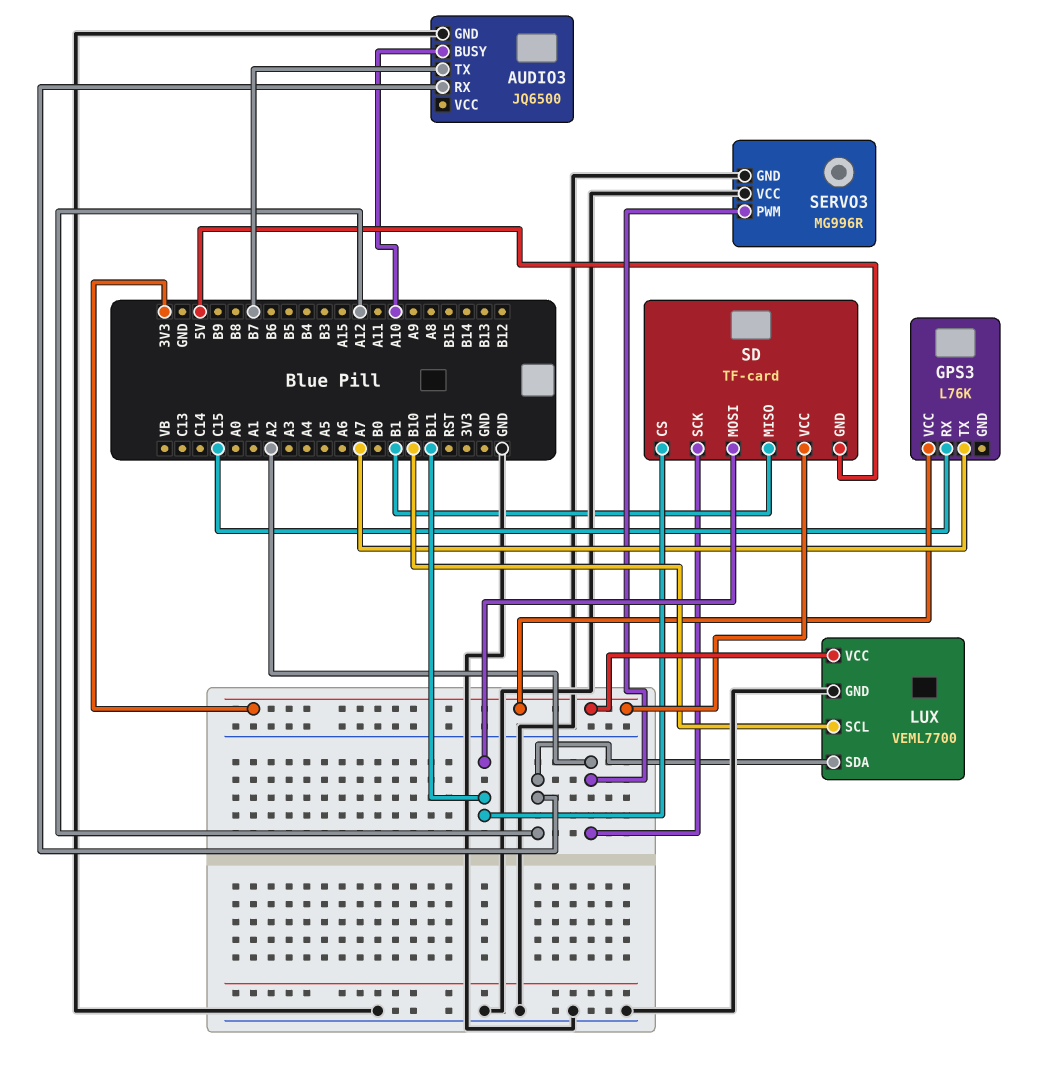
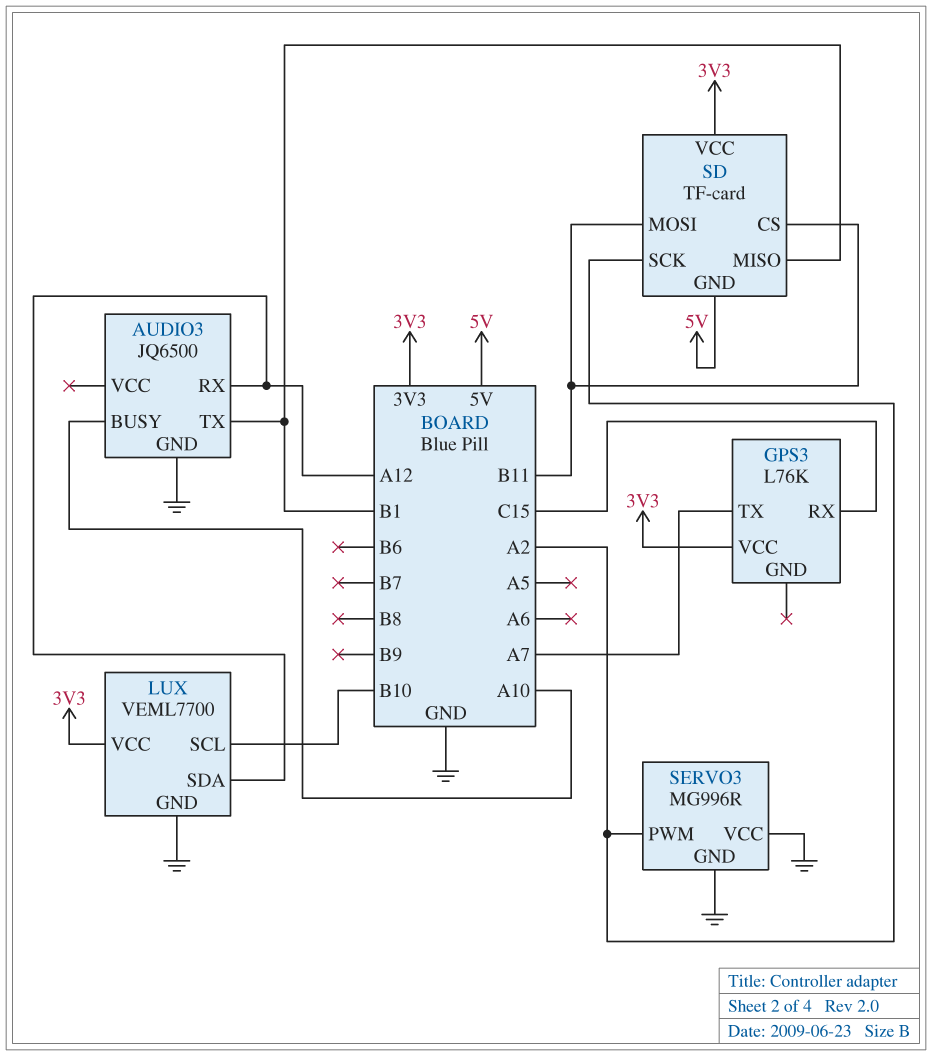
AUDIO3 pin TX: B7 -> B1

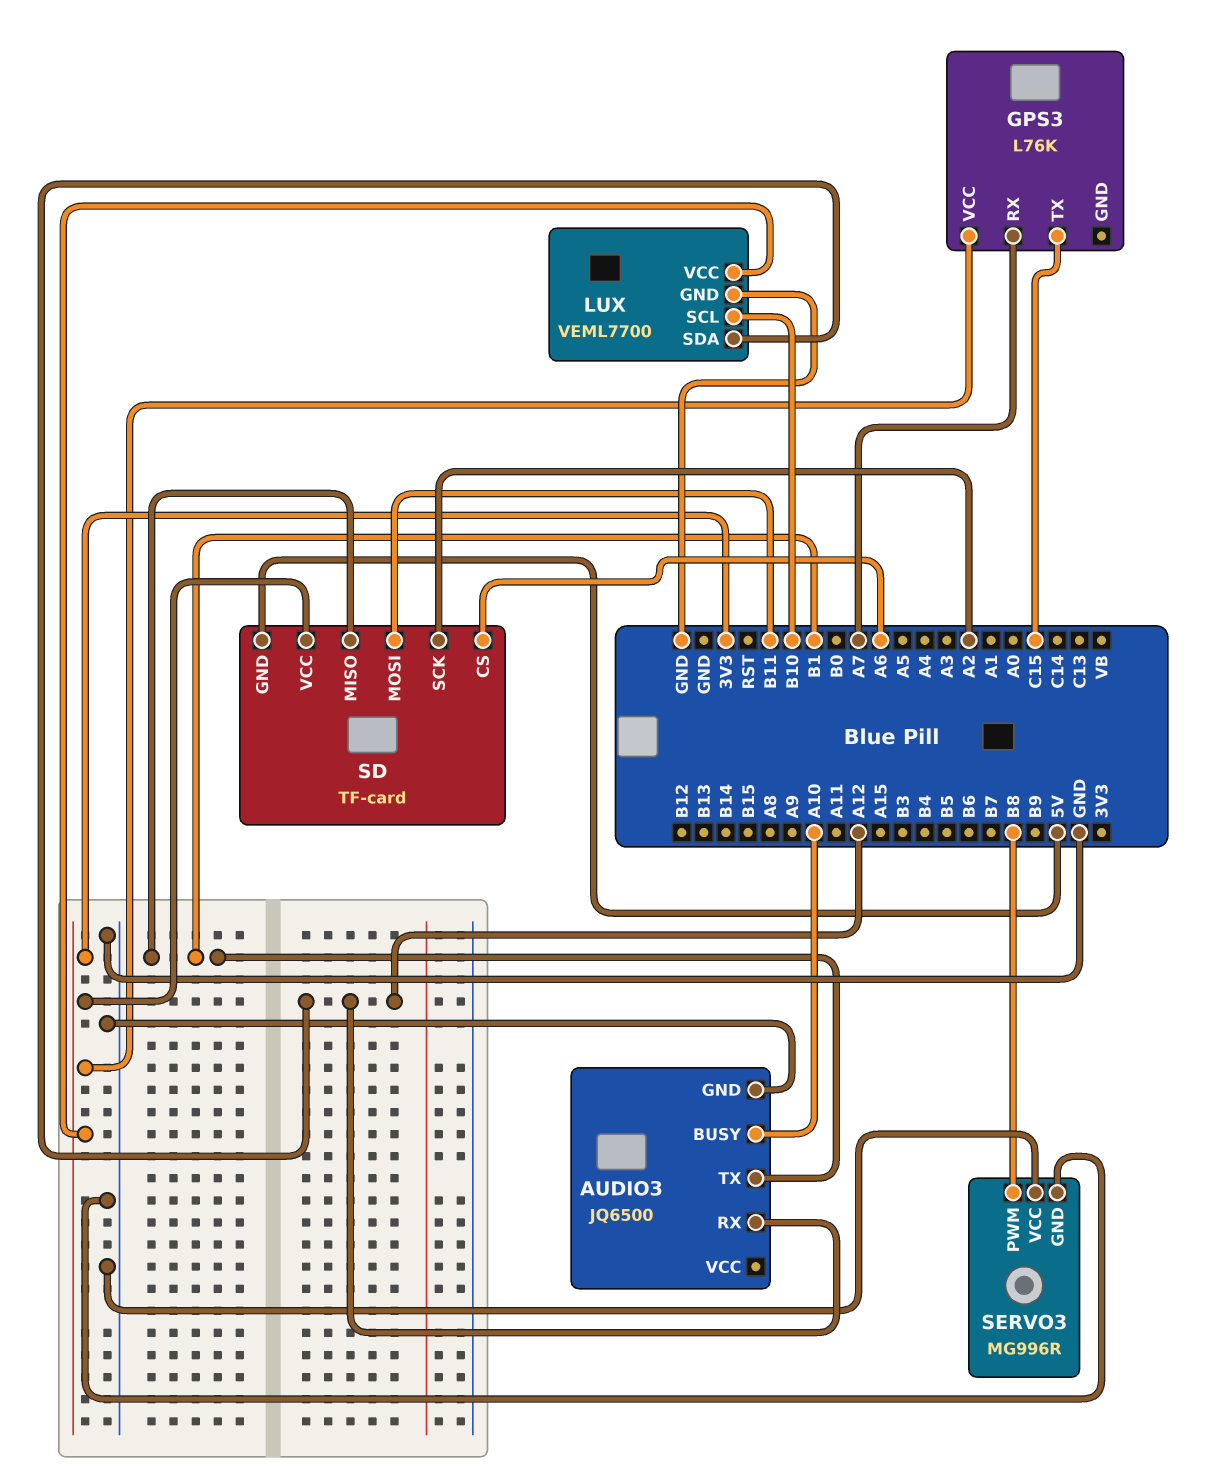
GPS3 pin RX: C15 -> A7
GPS3 pin TX: A7 -> C15
SD pin CS: B11 -> A6
SERVO3 pin PWM: A2 -> B8

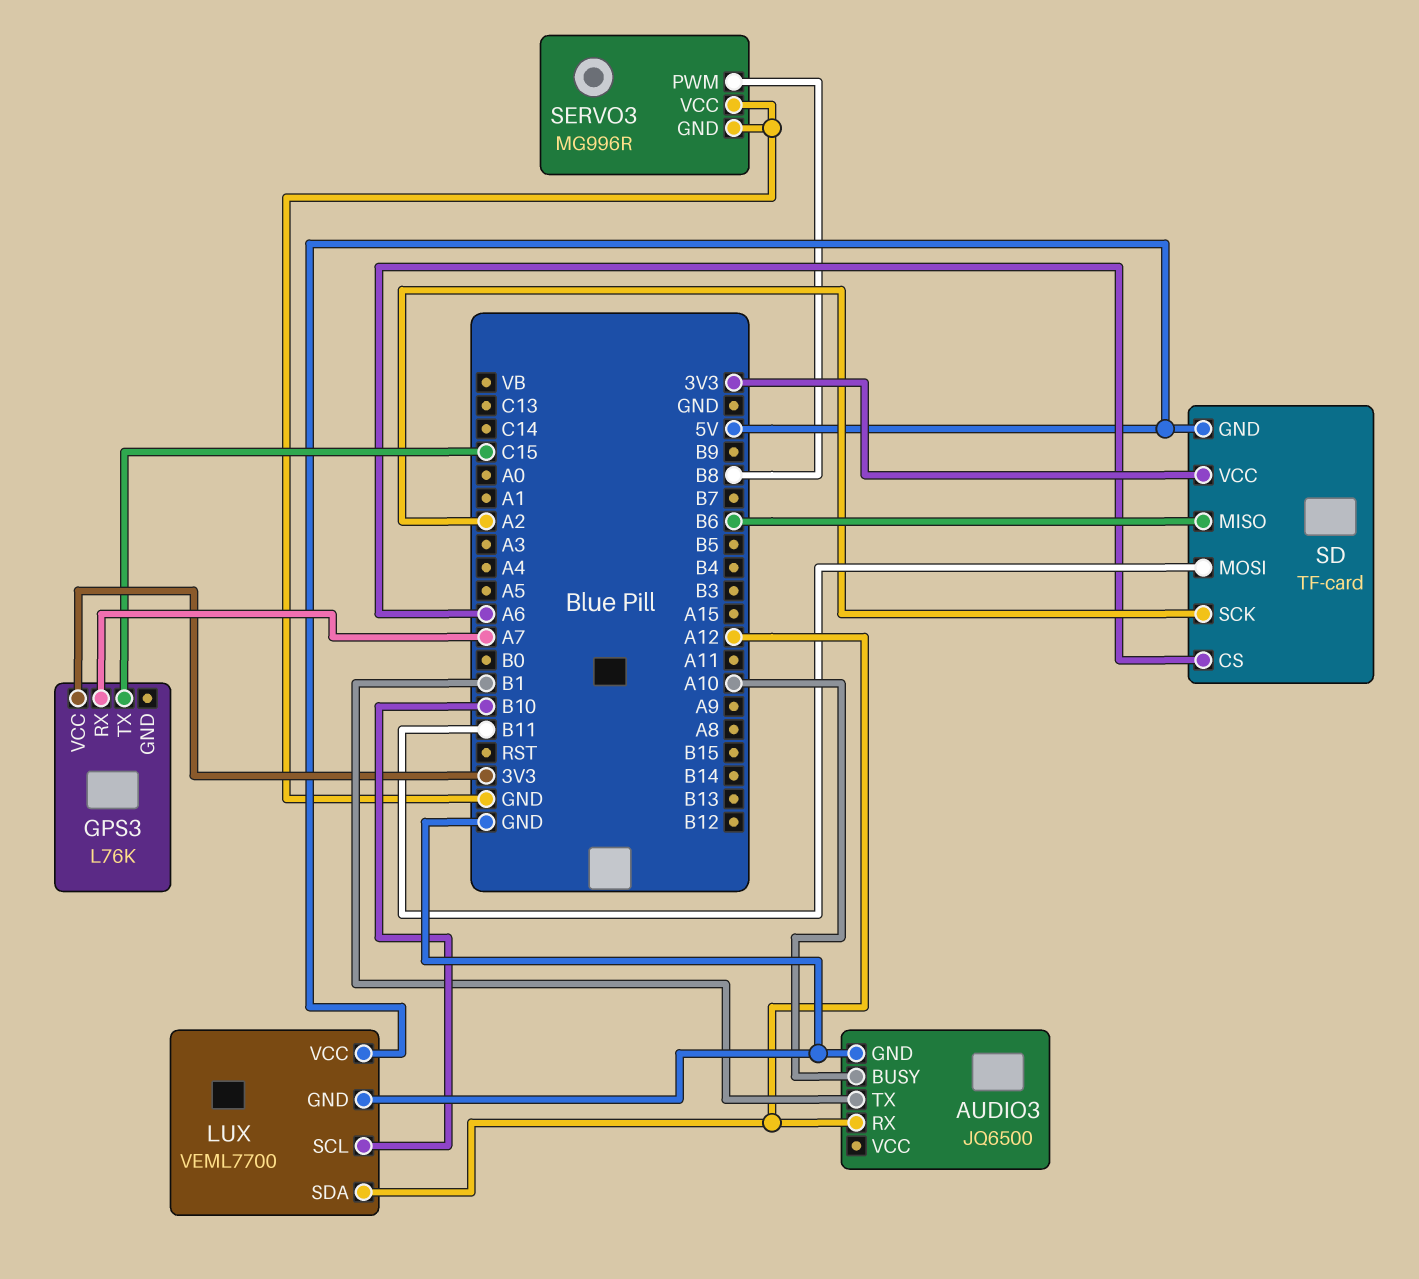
LUX pin VCC: 3V3 -> 5V
SD pin MISO: B1 -> B6

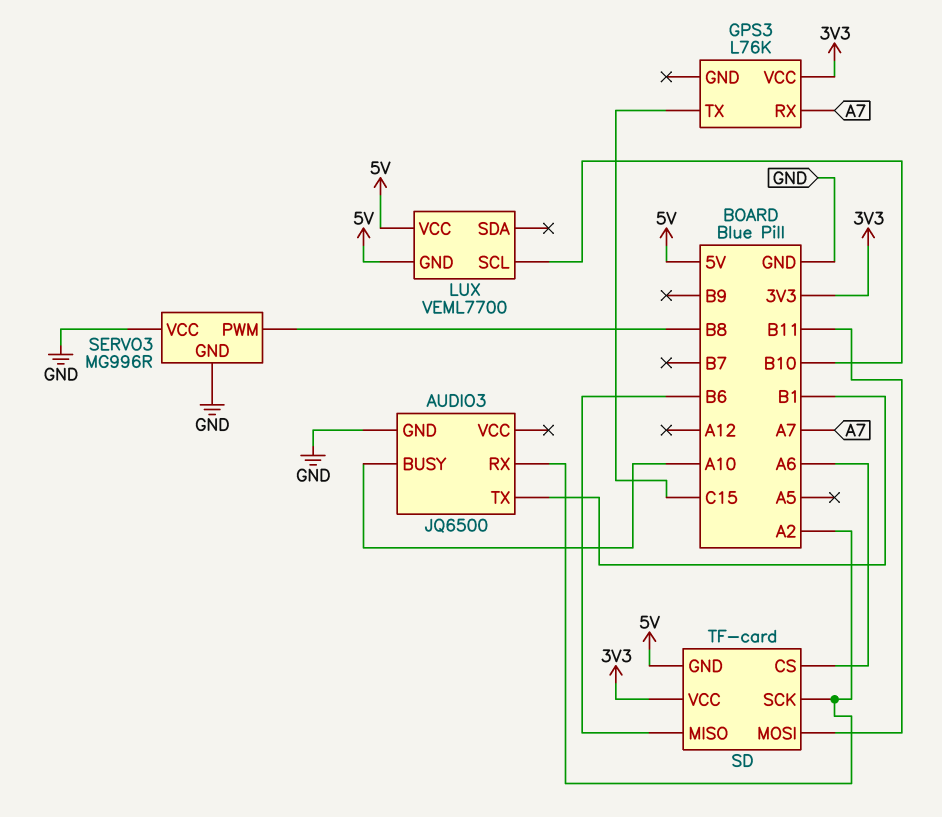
AUDIO3 pin RX: A12 -> A2
LUX pin GND: GND -> 5V
LUX pin SDA: A12 -> none

